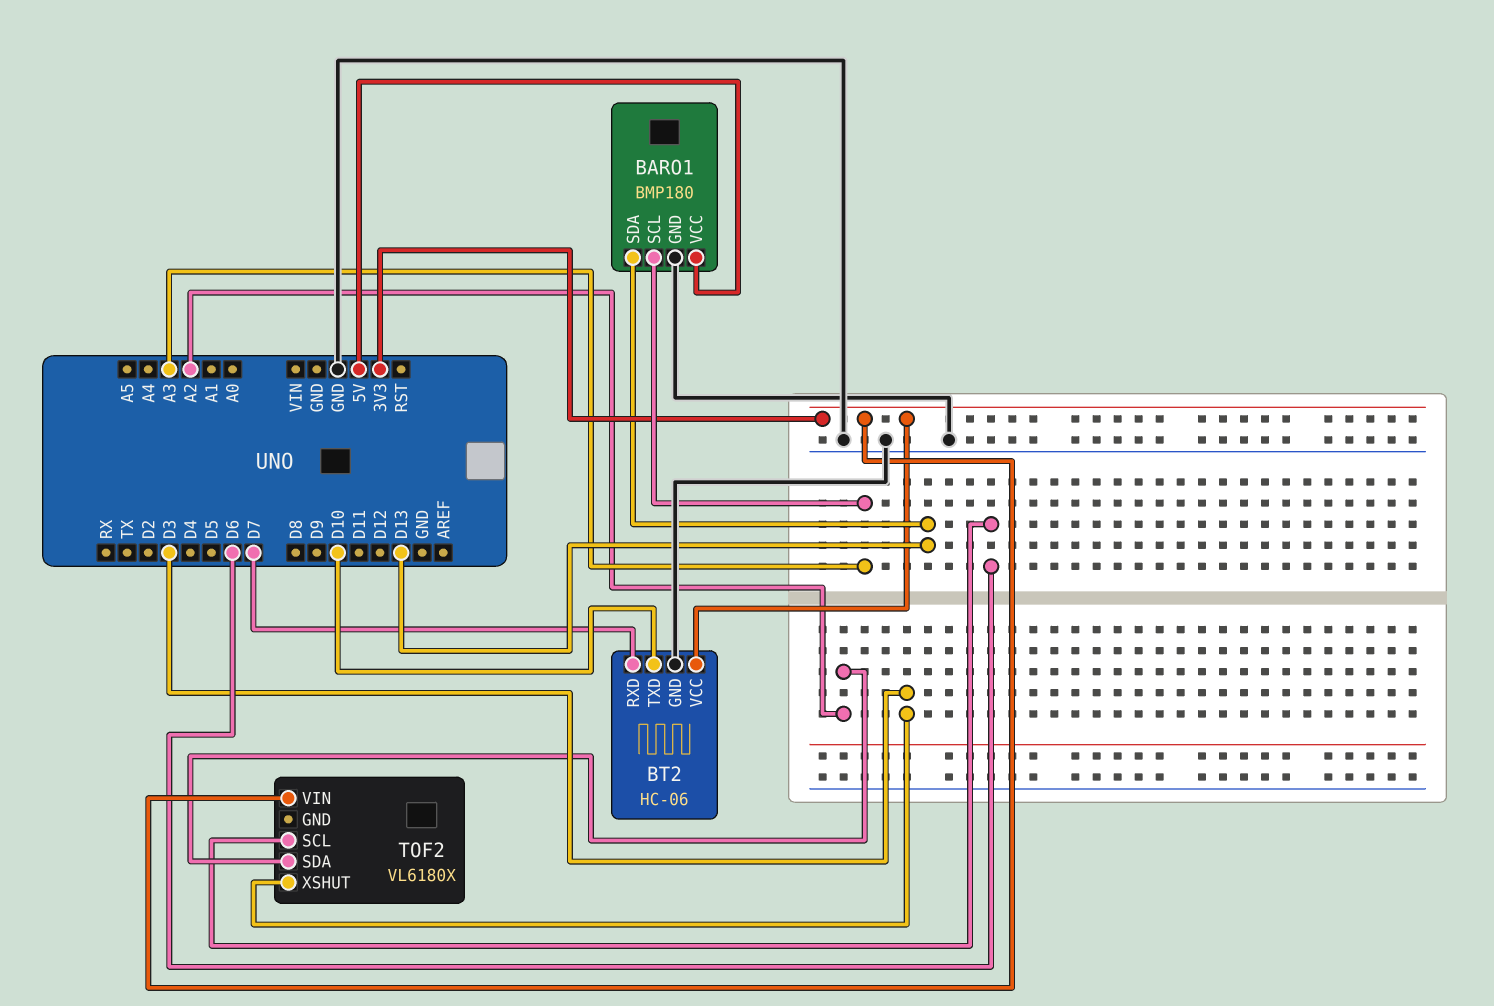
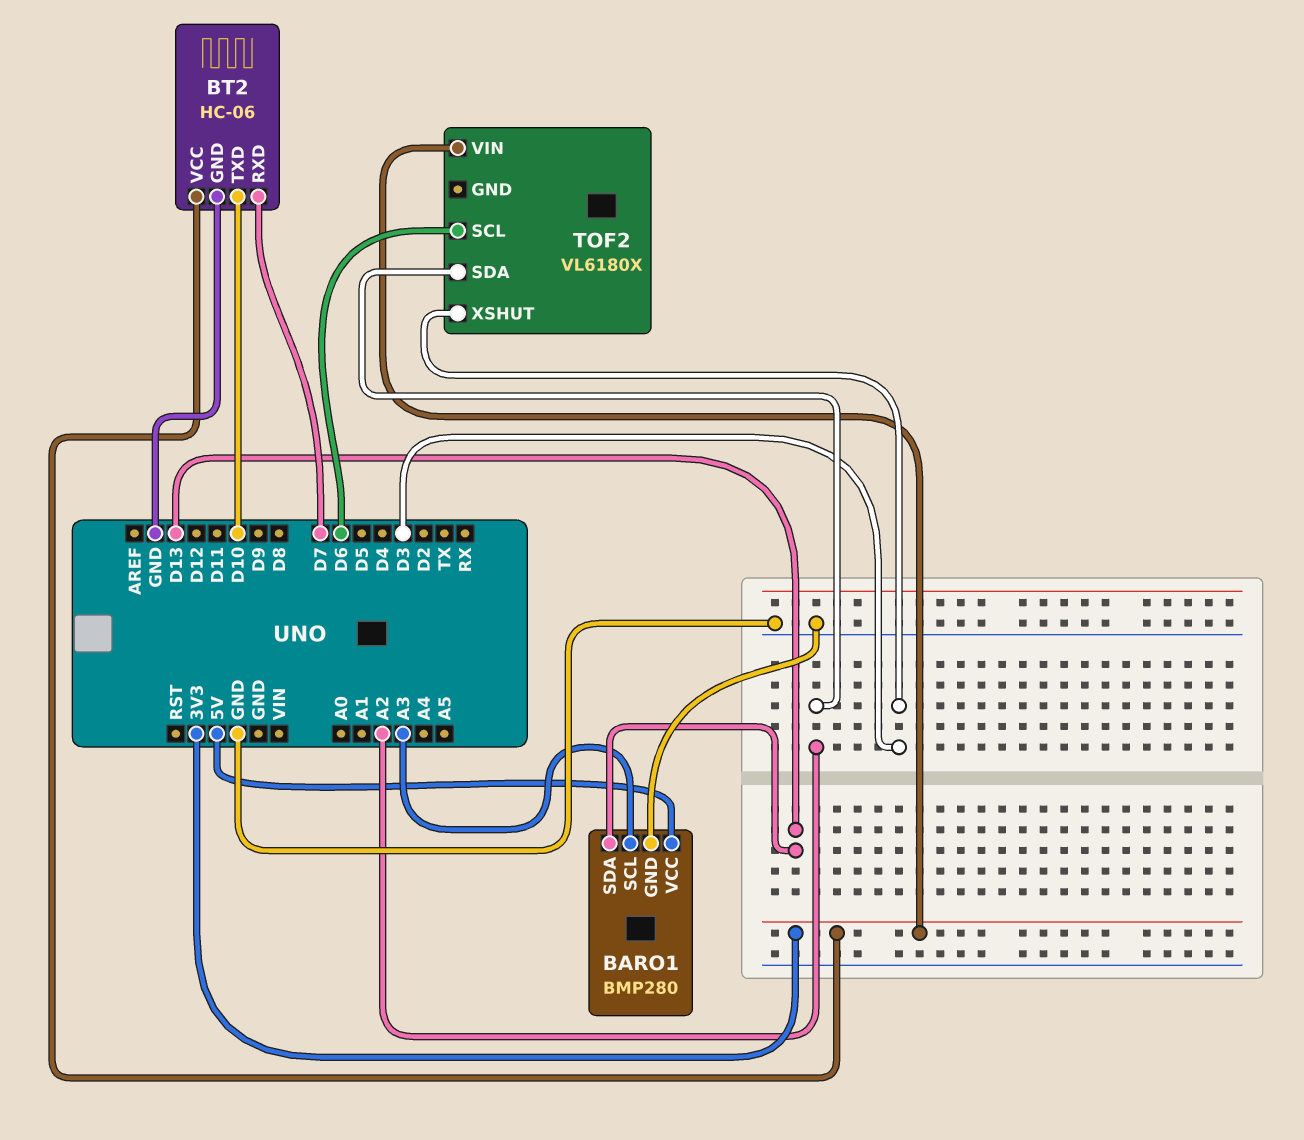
BARO1: BMP180 -> BMP280

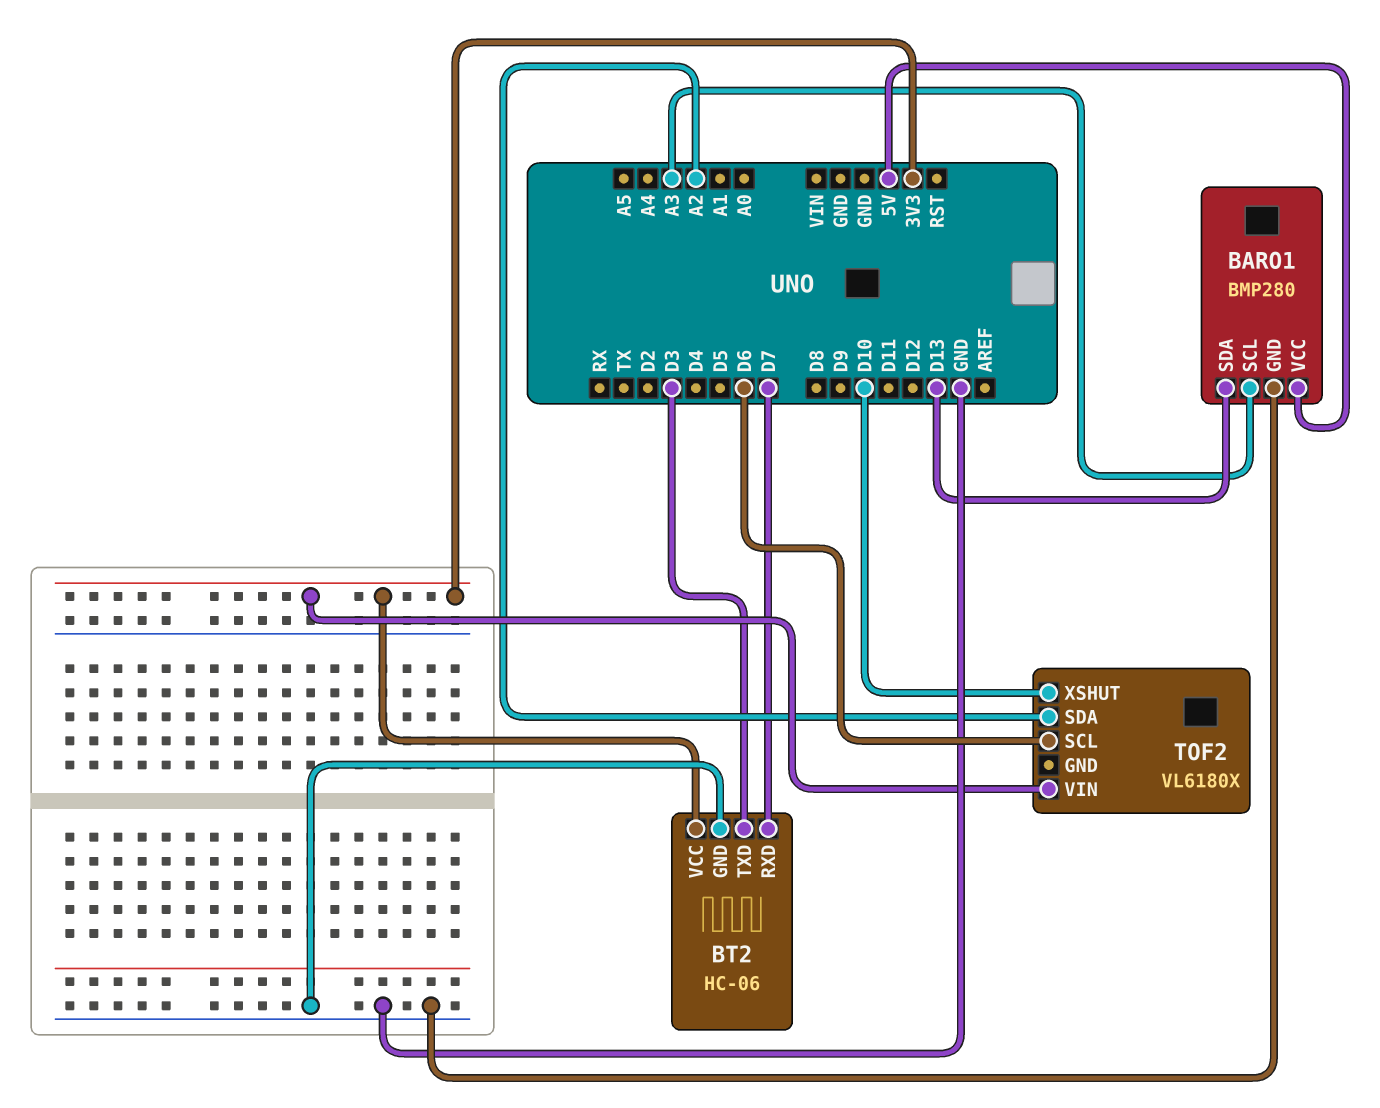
BT2 pin TXD: D10 -> D3
TOF2 pin XSHUT: D3 -> D10

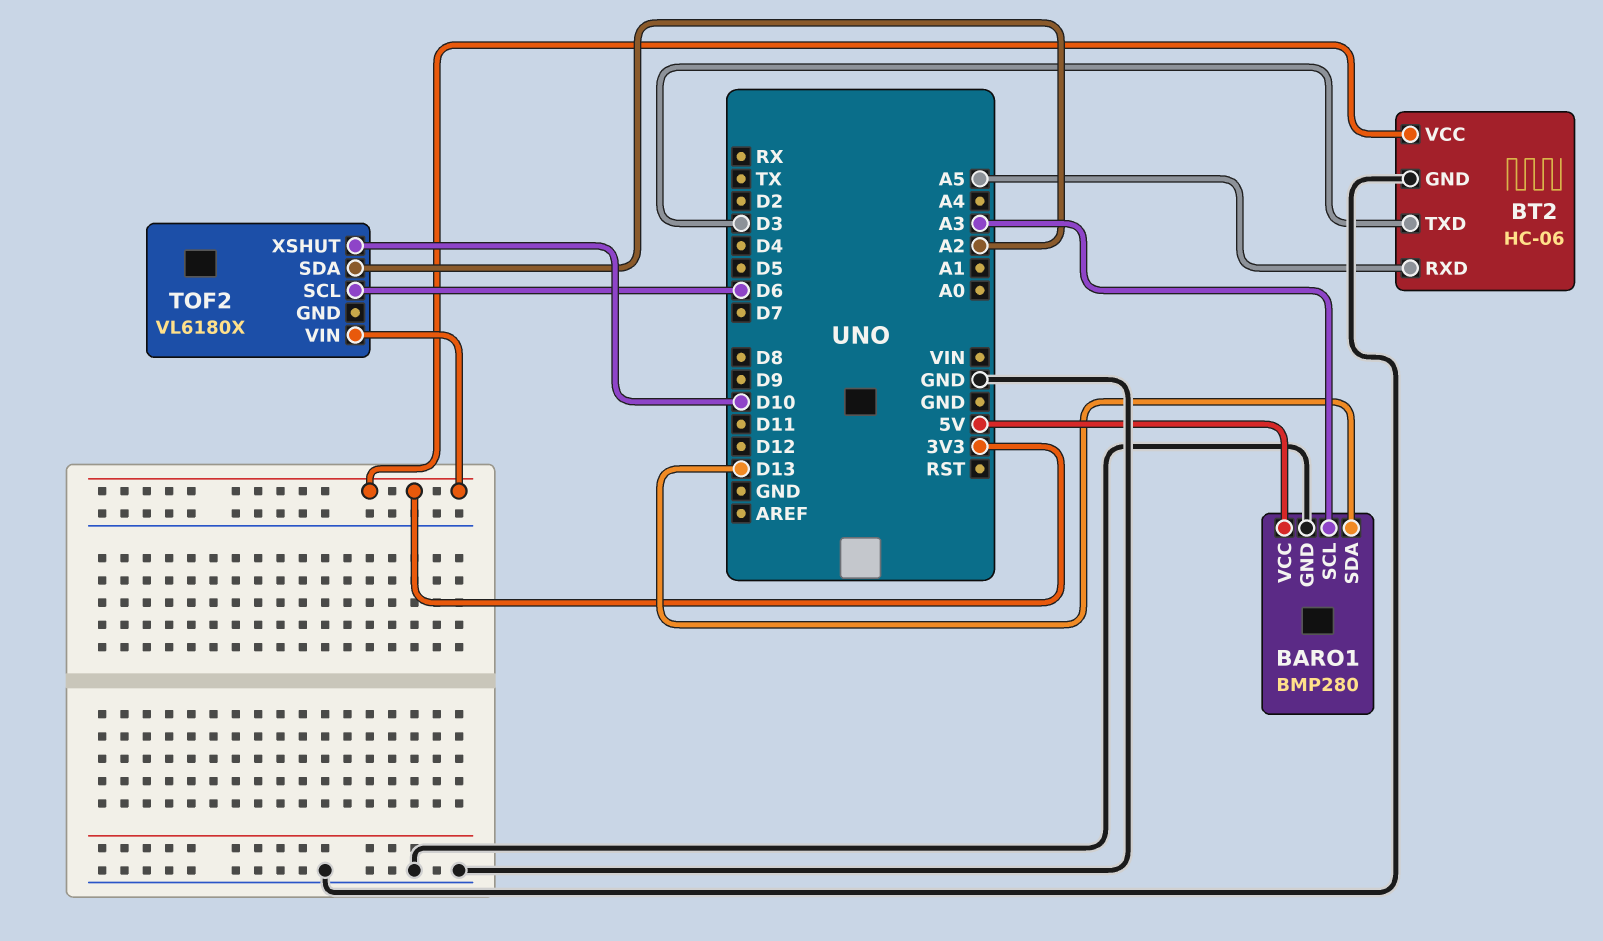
BT2 pin RXD: D7 -> A5

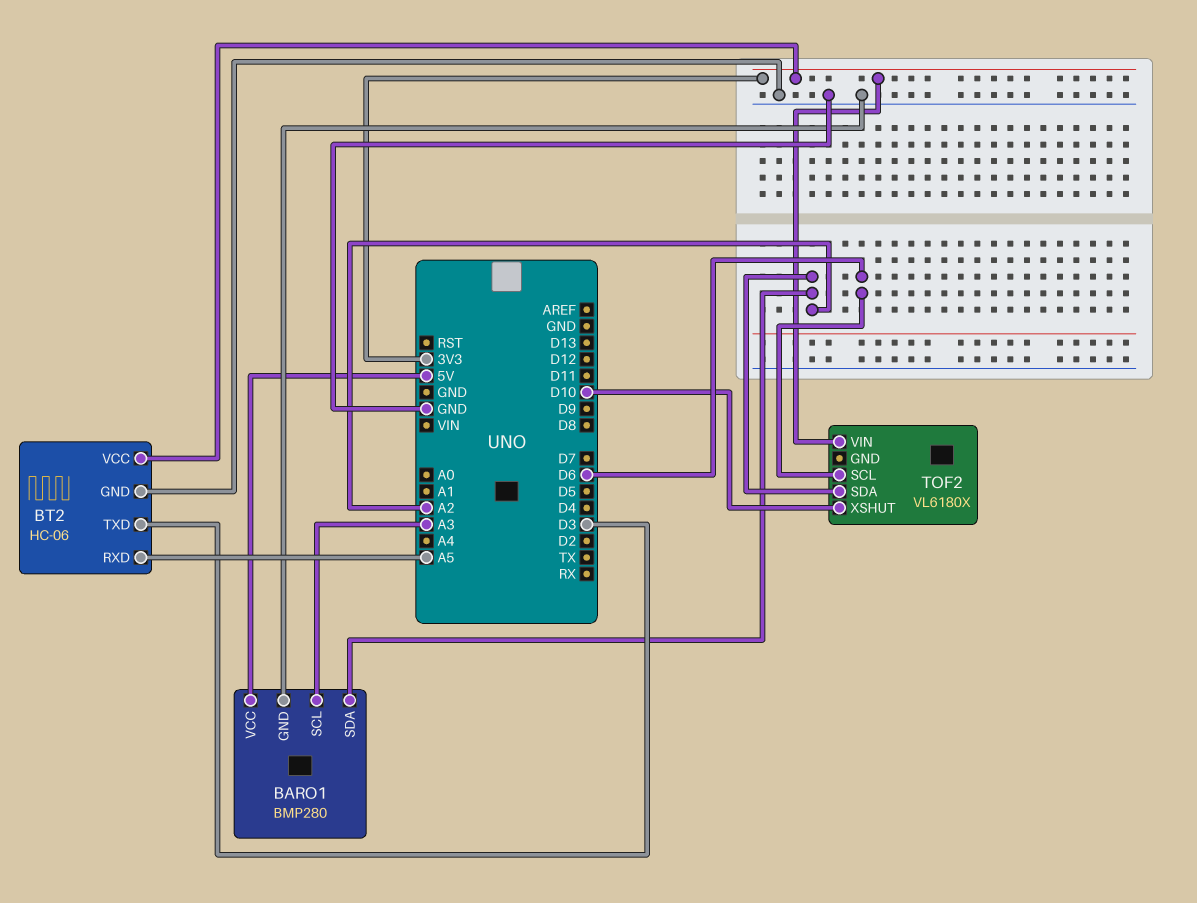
BARO1 pin SDA: D13 -> A2

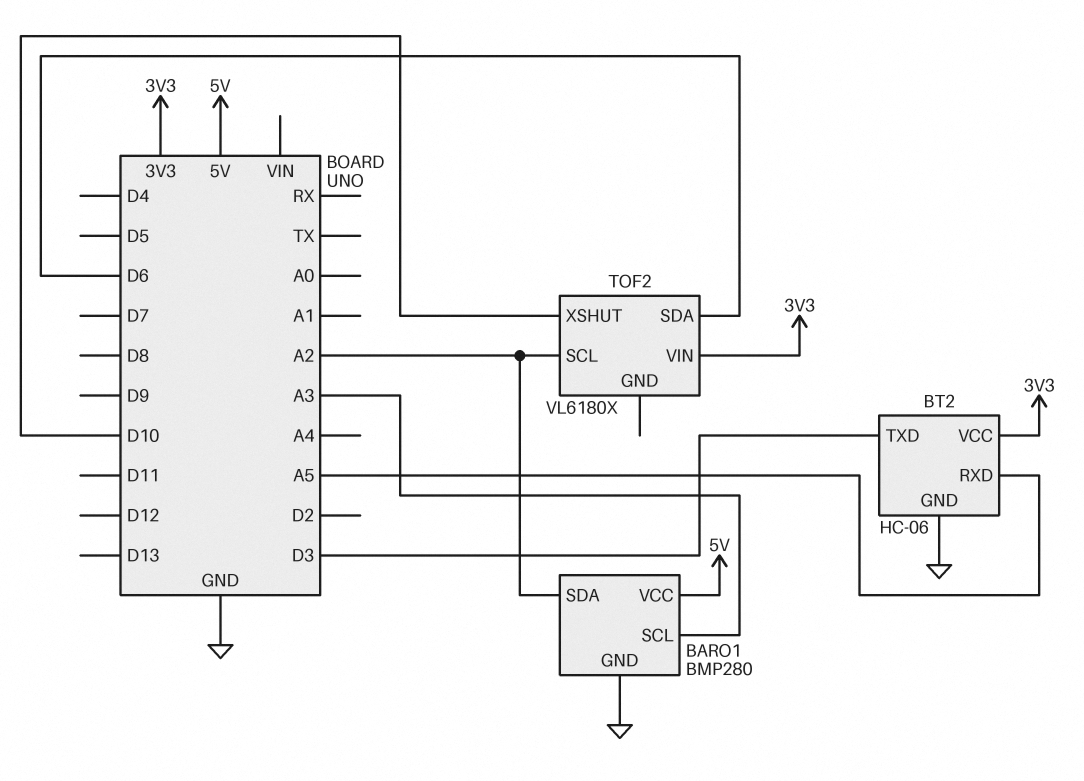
TOF2 pin SCL: D6 -> A2
TOF2 pin SDA: A2 -> D6

